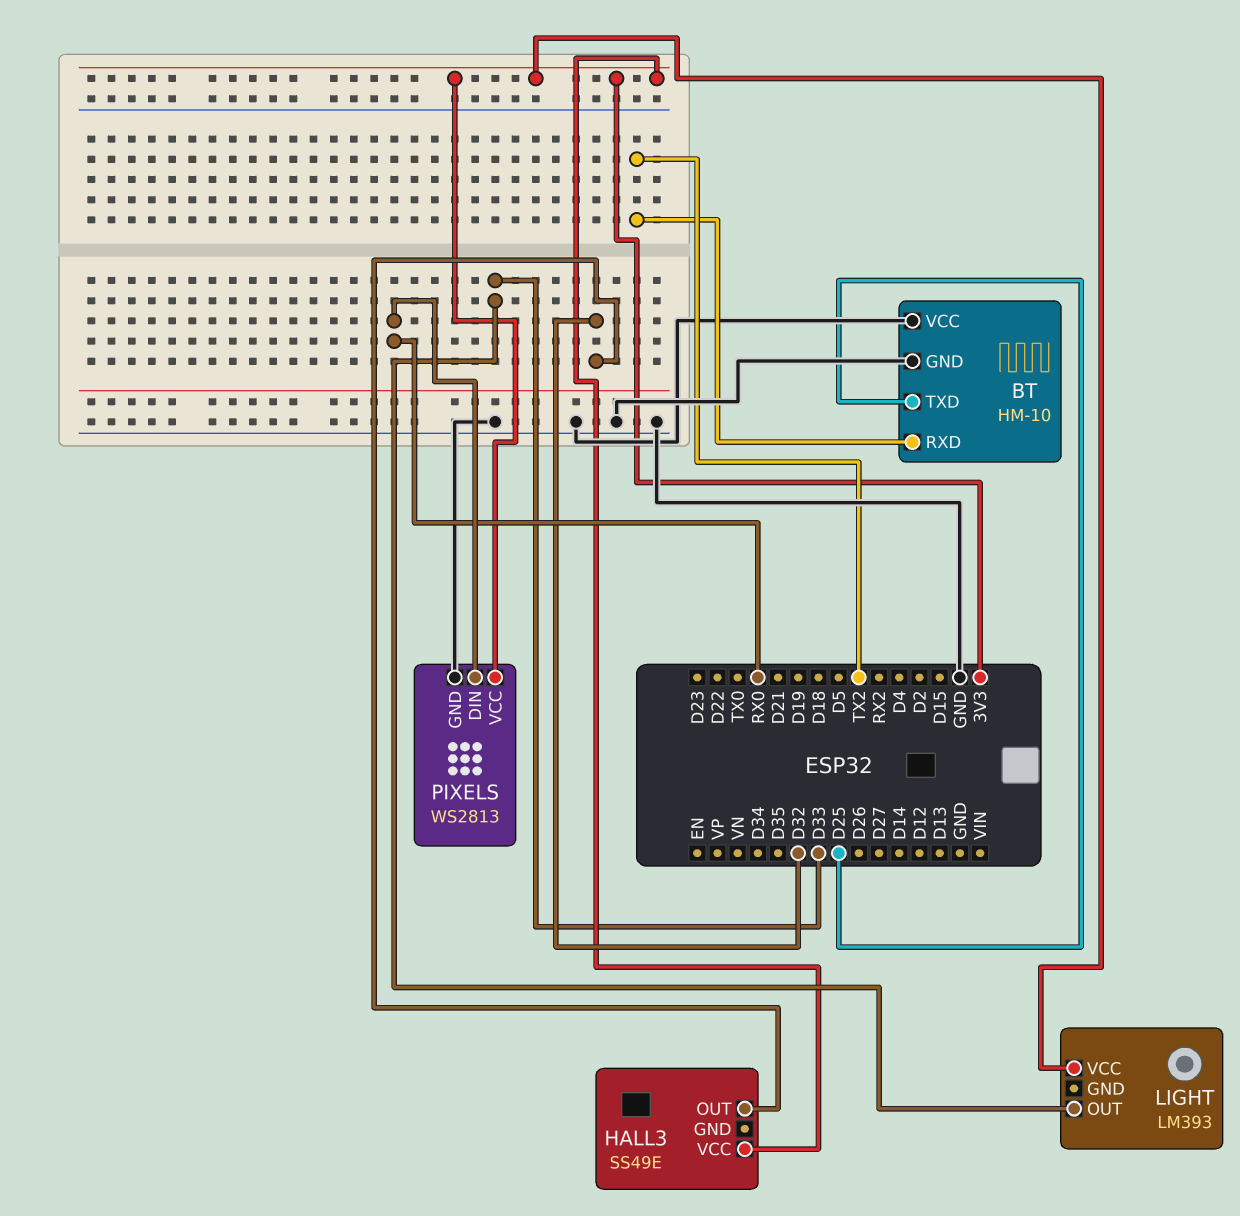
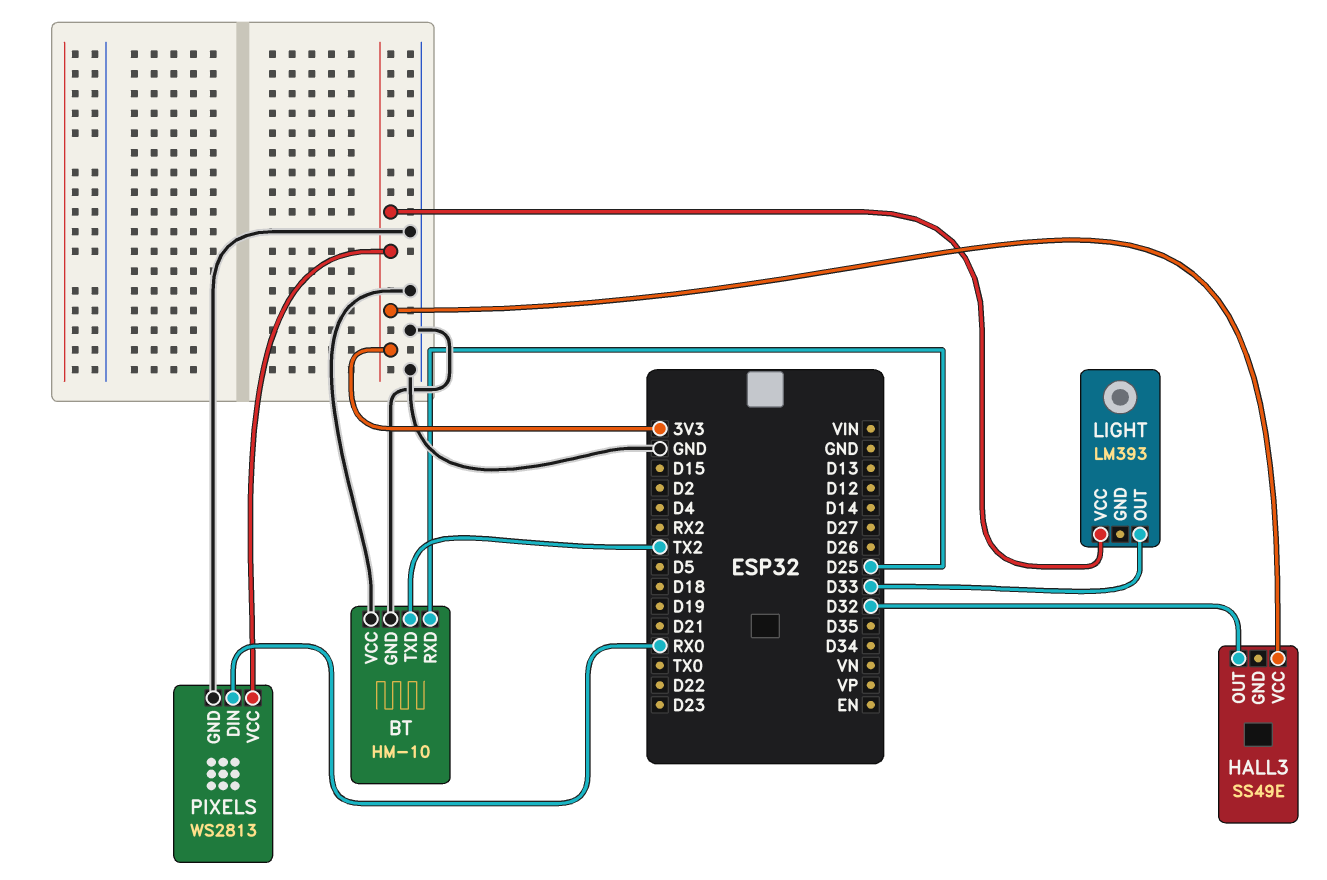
BT pin RXD: TX2 -> D25
BT pin TXD: D25 -> TX2

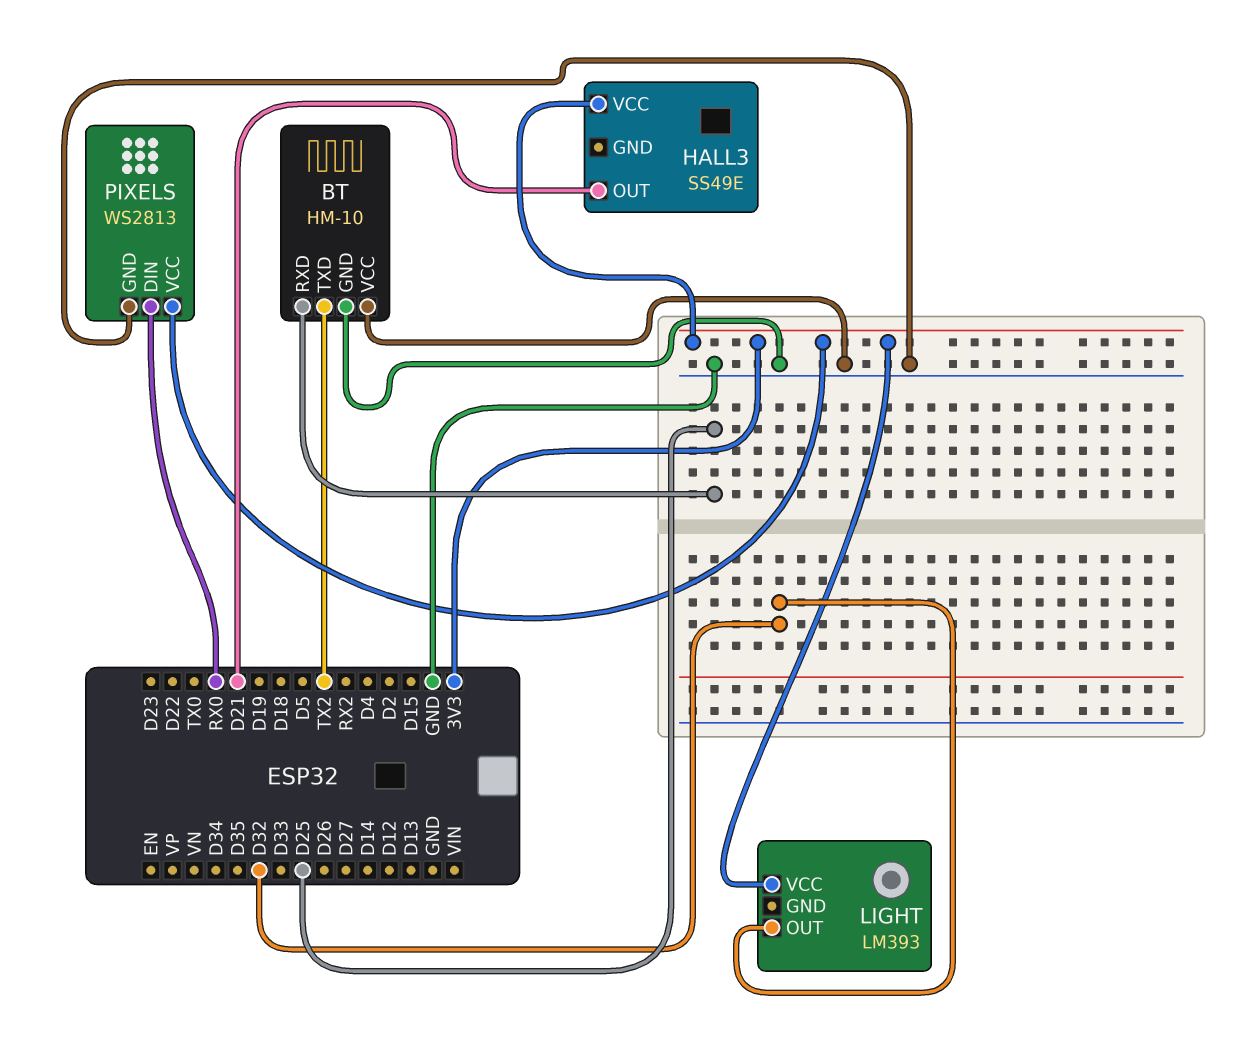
HALL3 pin OUT: D32 -> D21
LIGHT pin OUT: D33 -> D32

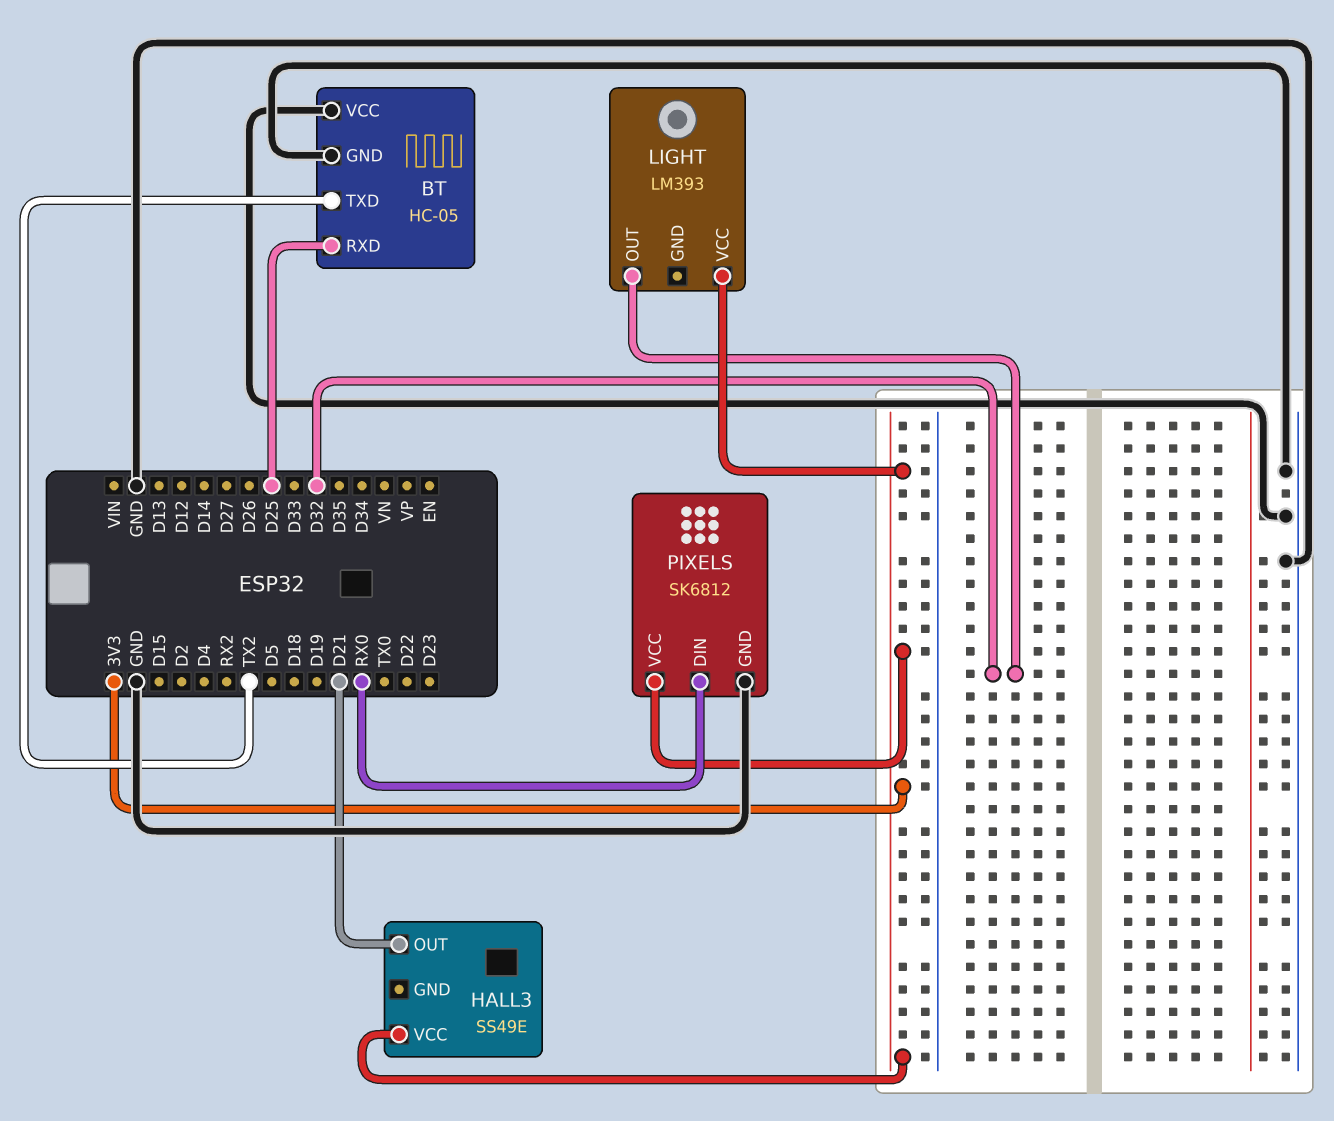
BT: HM-10 -> HC-05
PIXELS: WS2813 -> SK6812

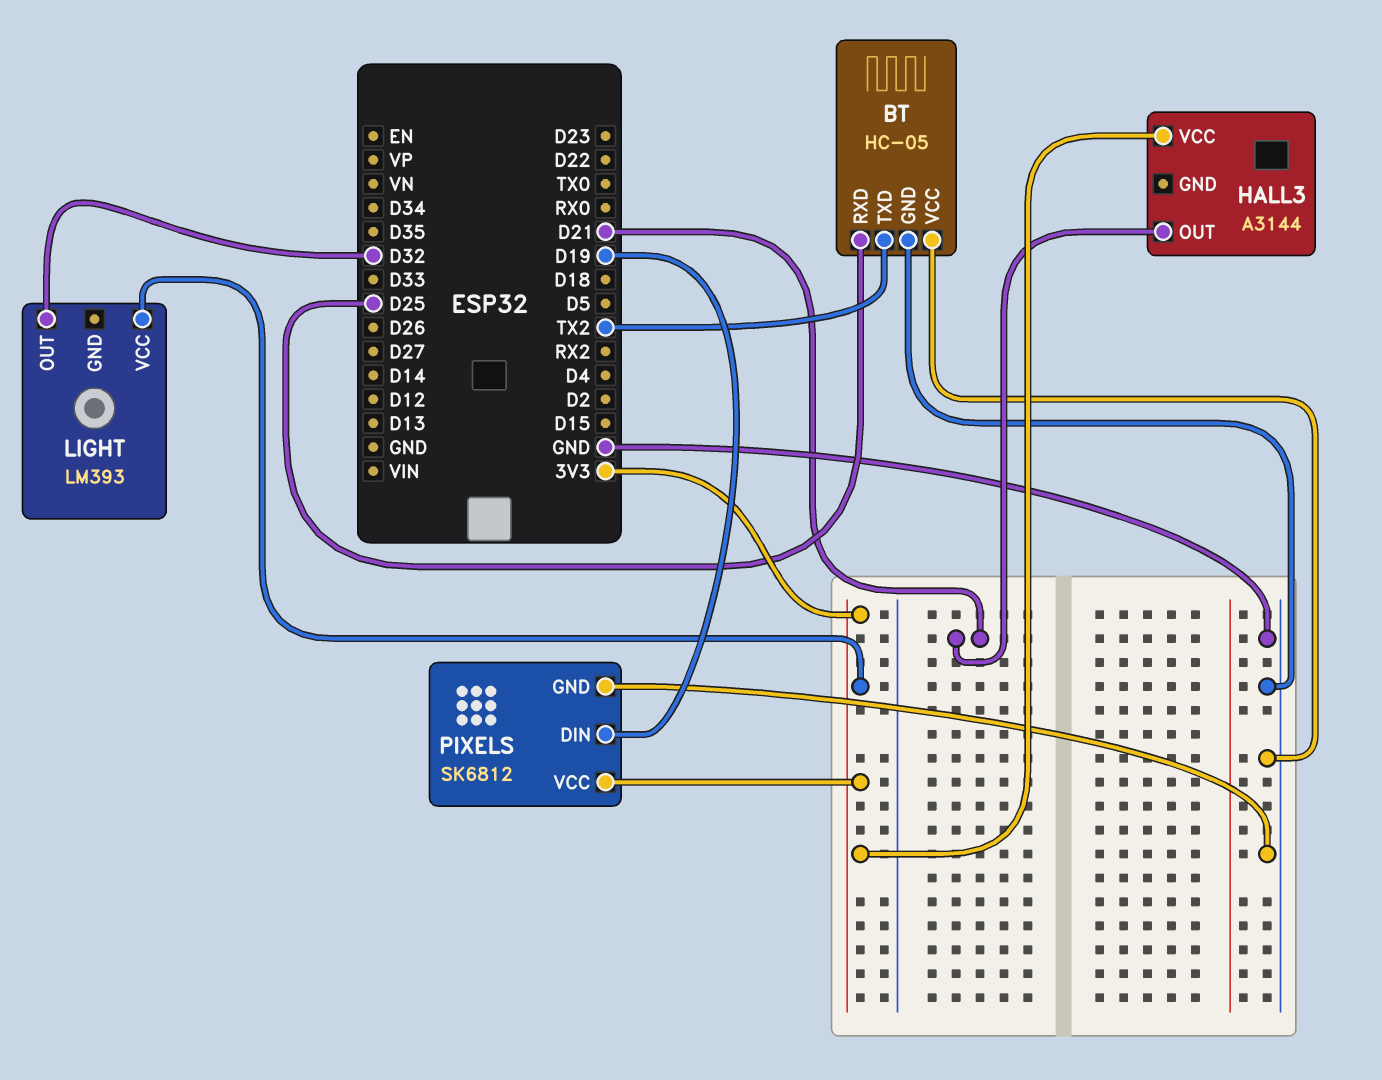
HALL3: SS49E -> A3144
PIXELS pin DIN: RX0 -> D19

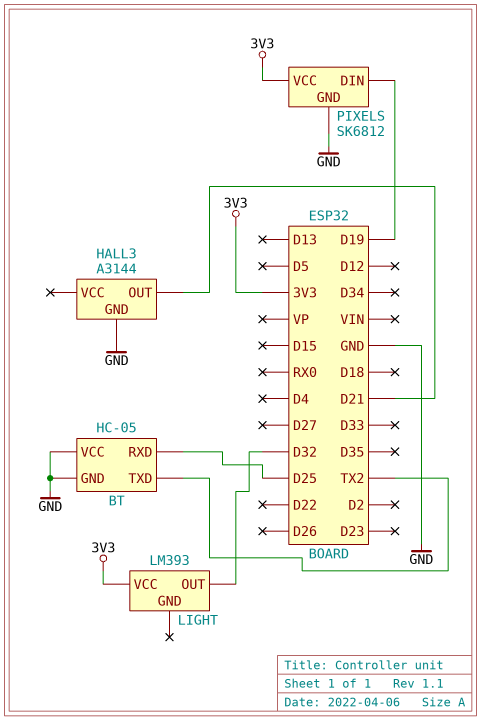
HALL3 pin GND: none -> GND
HALL3 pin VCC: 3V3 -> none

